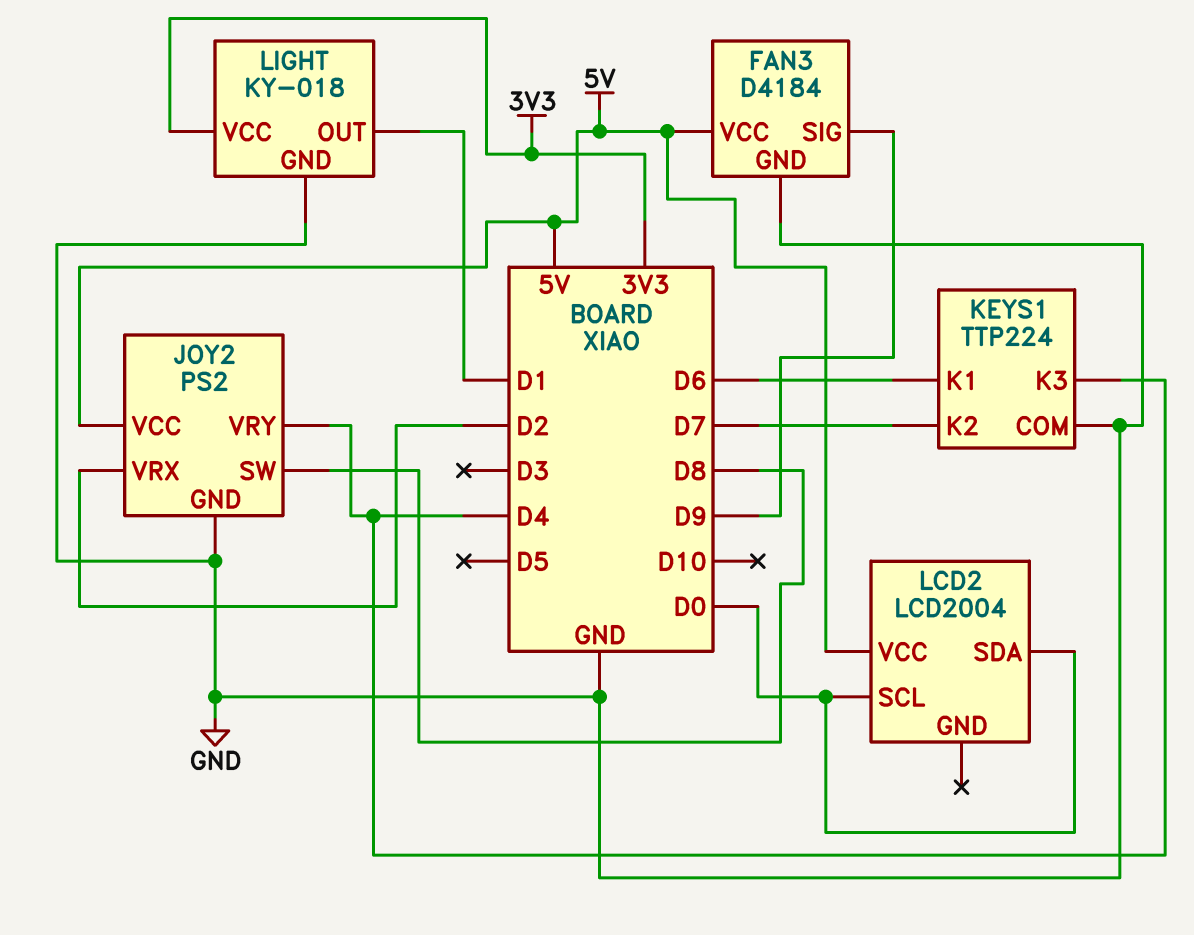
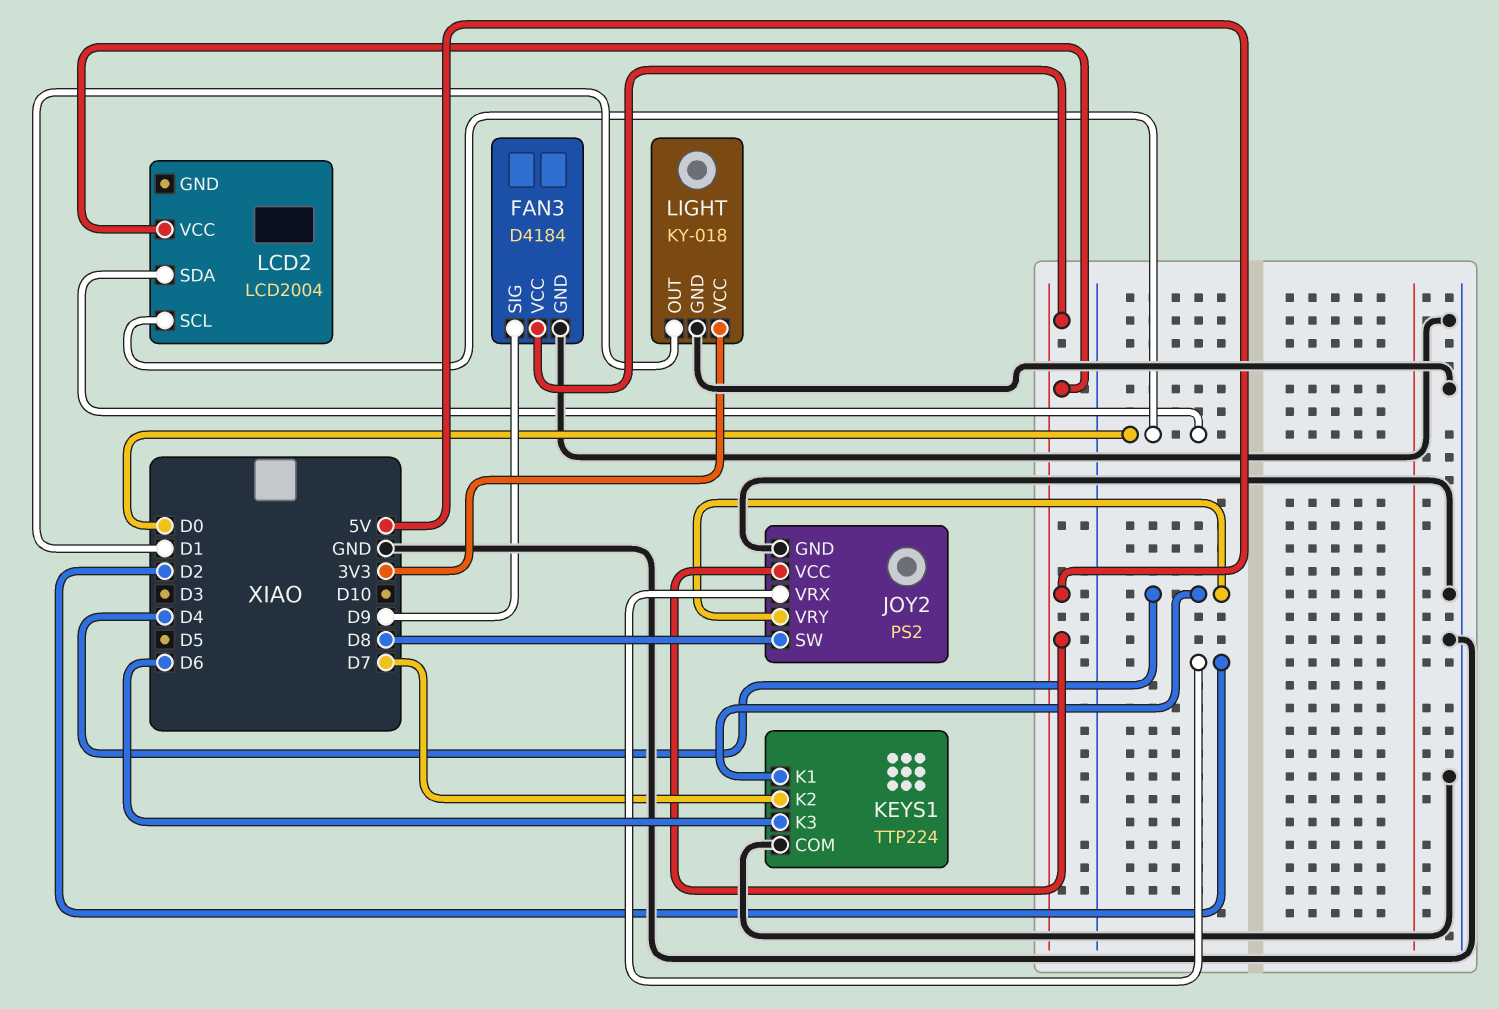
KEYS1 pin K1: D6 -> D4
KEYS1 pin K3: D4 -> D6

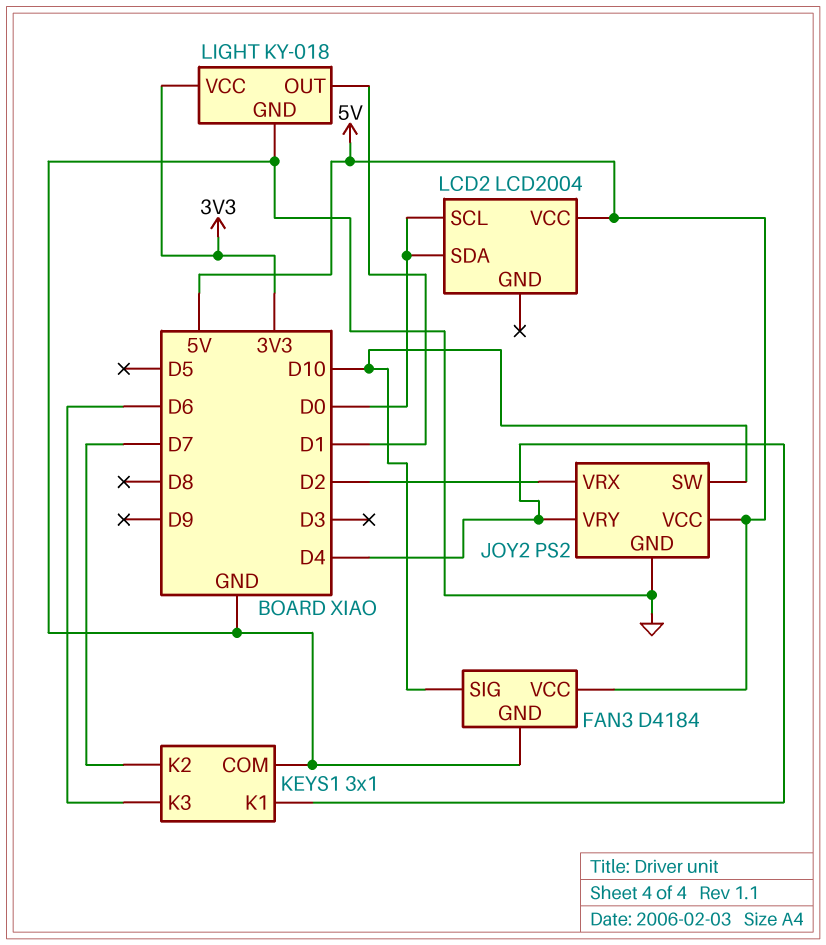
FAN3 pin SIG: D9 -> D10
JOY2 pin SW: D8 -> D10
KEYS1: TTP224 -> 3x1

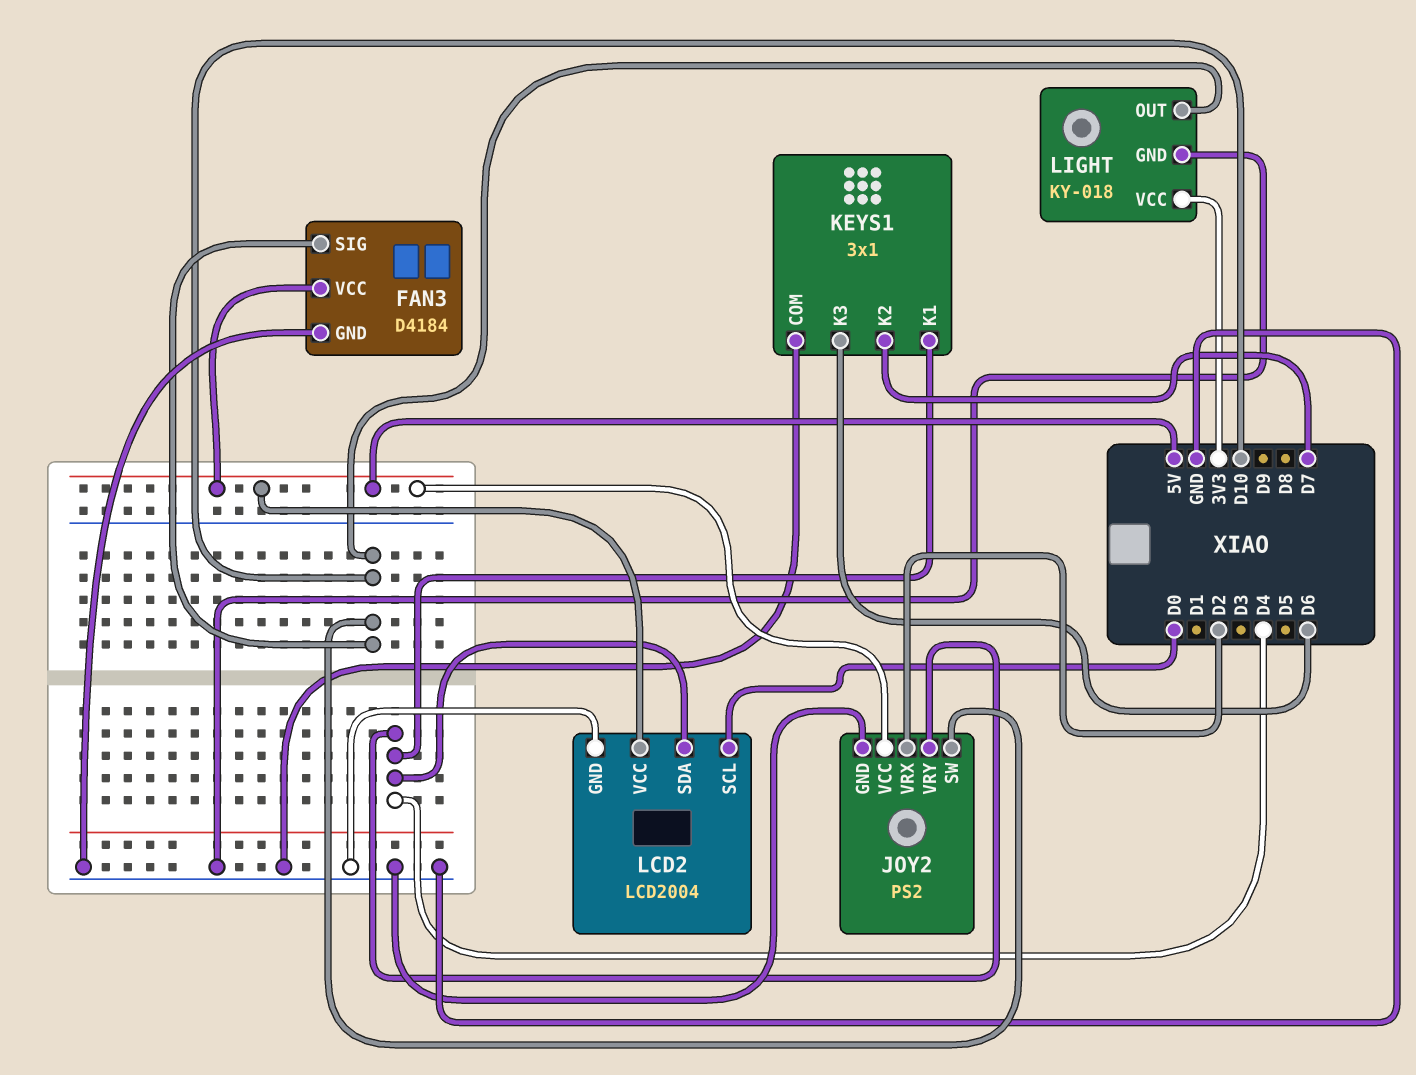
LCD2 pin GND: none -> GND
LCD2 pin SDA: D0 -> D4
LIGHT pin OUT: D1 -> D10

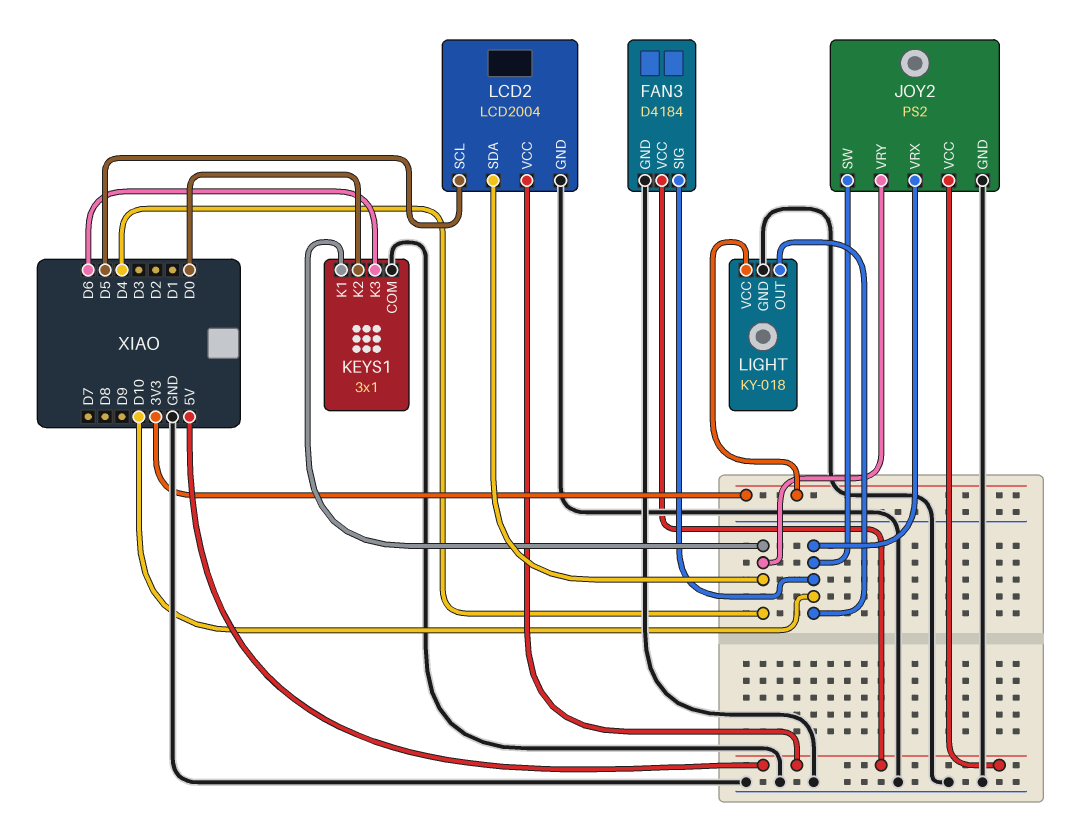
JOY2 pin VRX: D2 -> D10
KEYS1 pin K2: D7 -> D0
LCD2 pin SCL: D0 -> D5

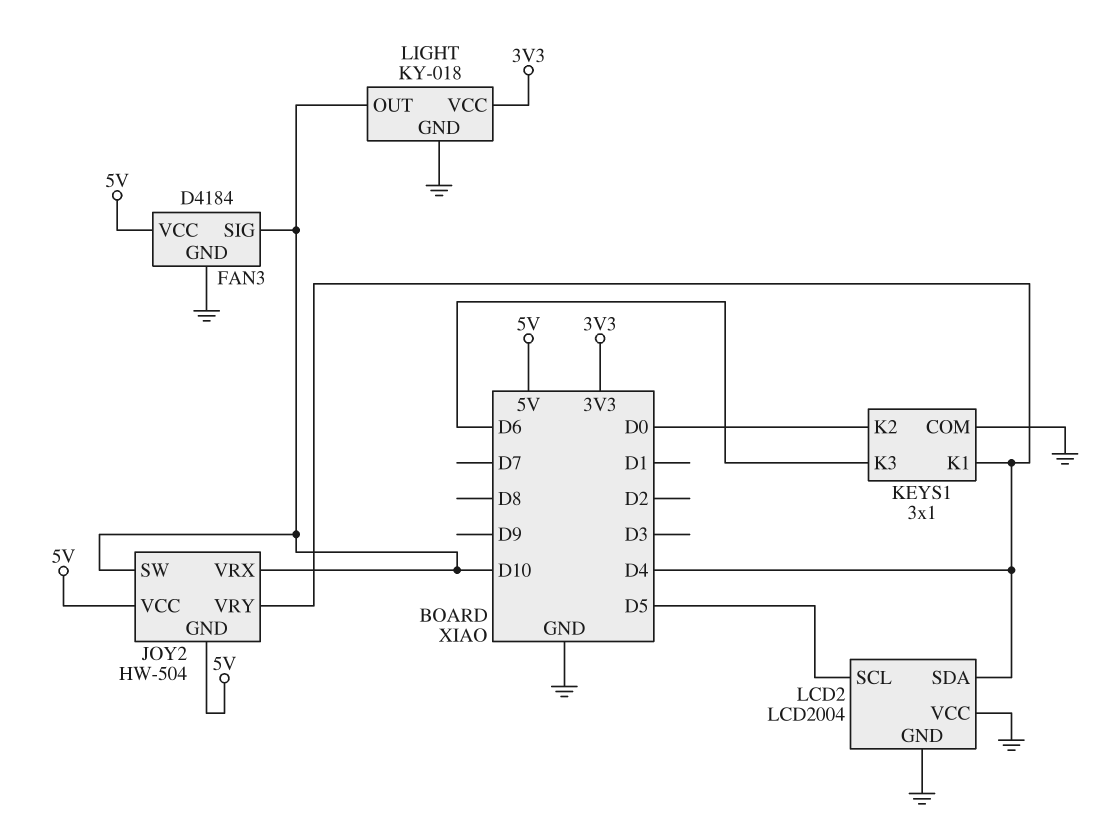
JOY2: PS2 -> HW-504
JOY2 pin GND: GND -> 5V
LCD2 pin VCC: 5V -> GND

